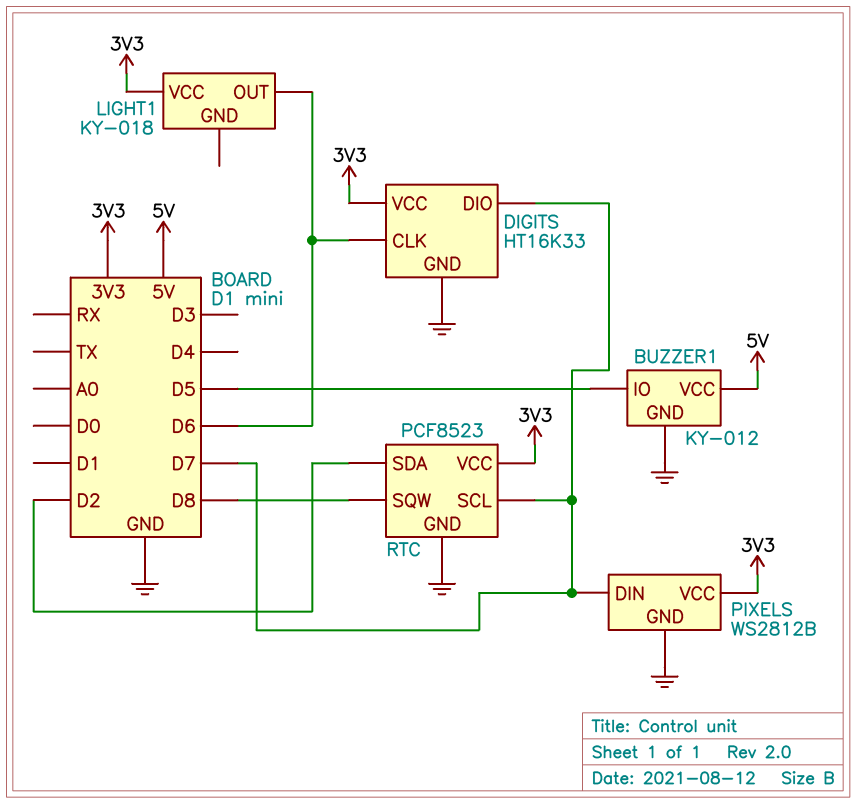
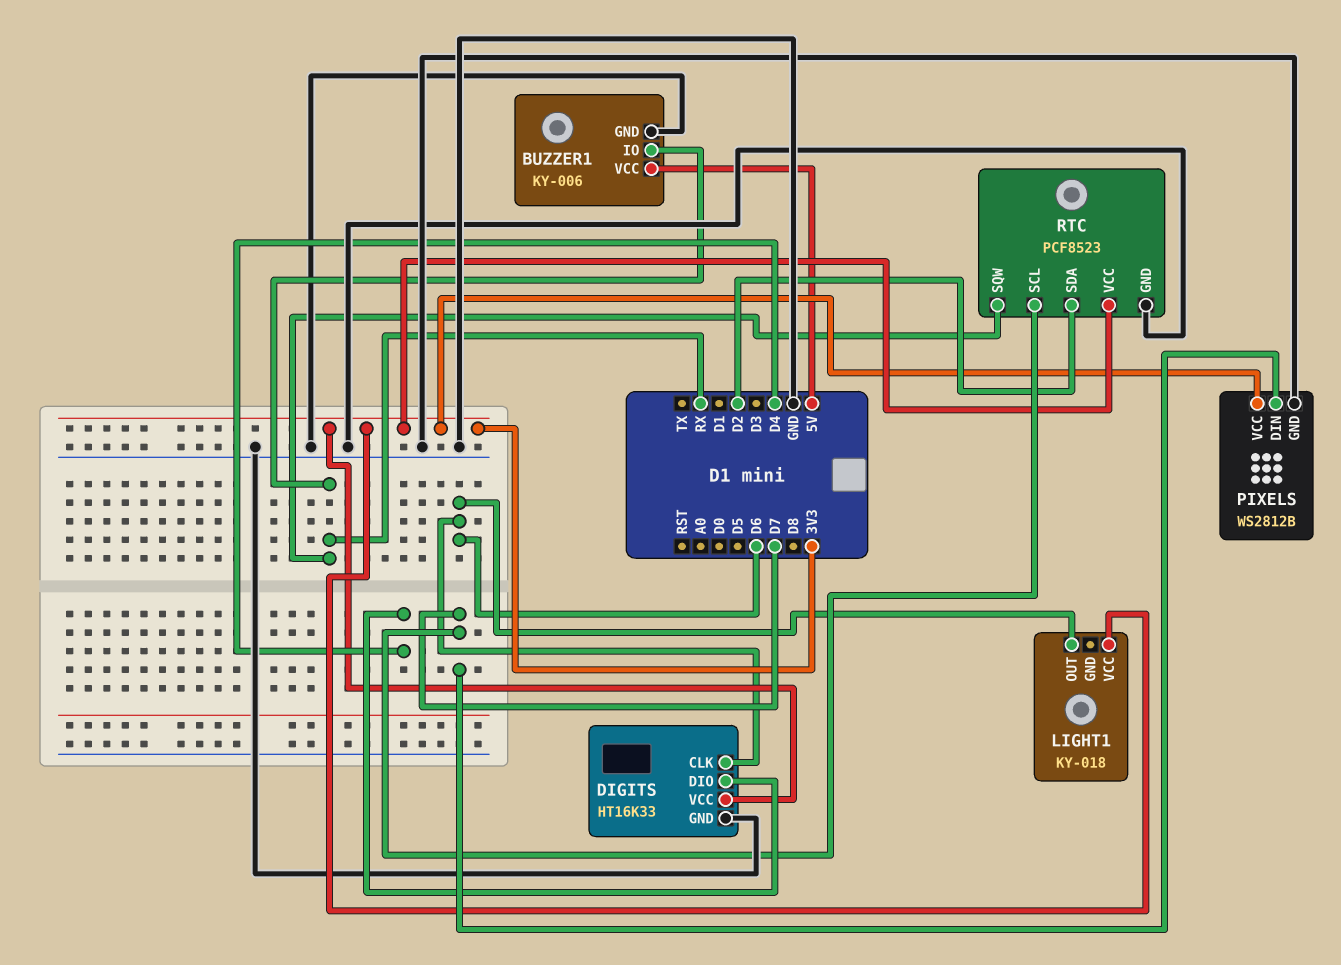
BUZZER1: KY-012 -> KY-006
BUZZER1 pin IO: D5 -> RX
DIGITS pin DIO: D7 -> D4
RTC pin SQW: D8 -> RX

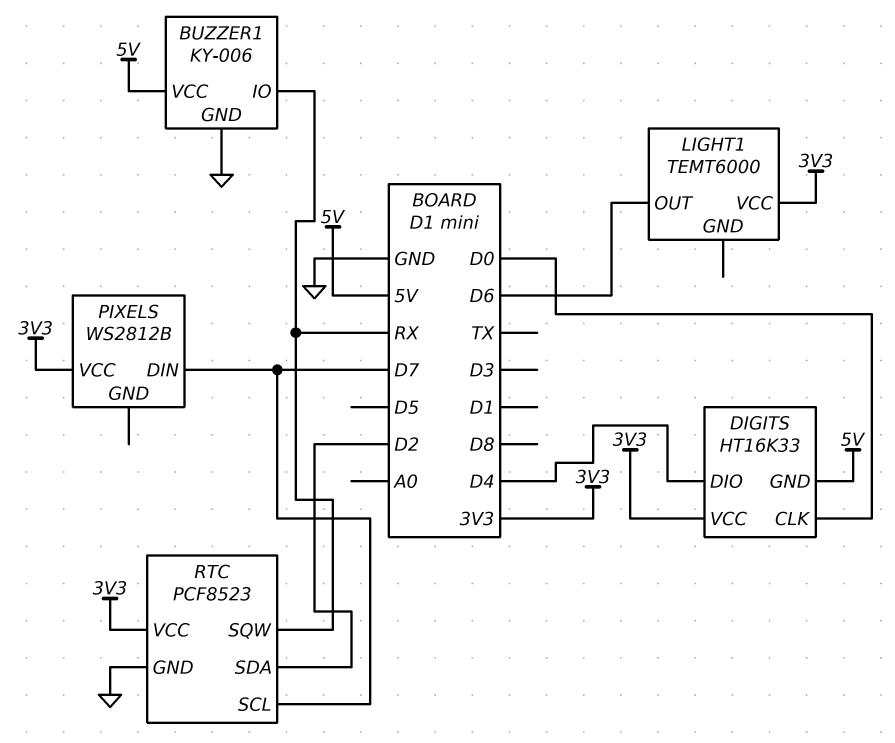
DIGITS pin CLK: D6 -> D0
DIGITS pin GND: GND -> 5V
LIGHT1: KY-018 -> TEMT6000
PIXELS pin GND: GND -> none

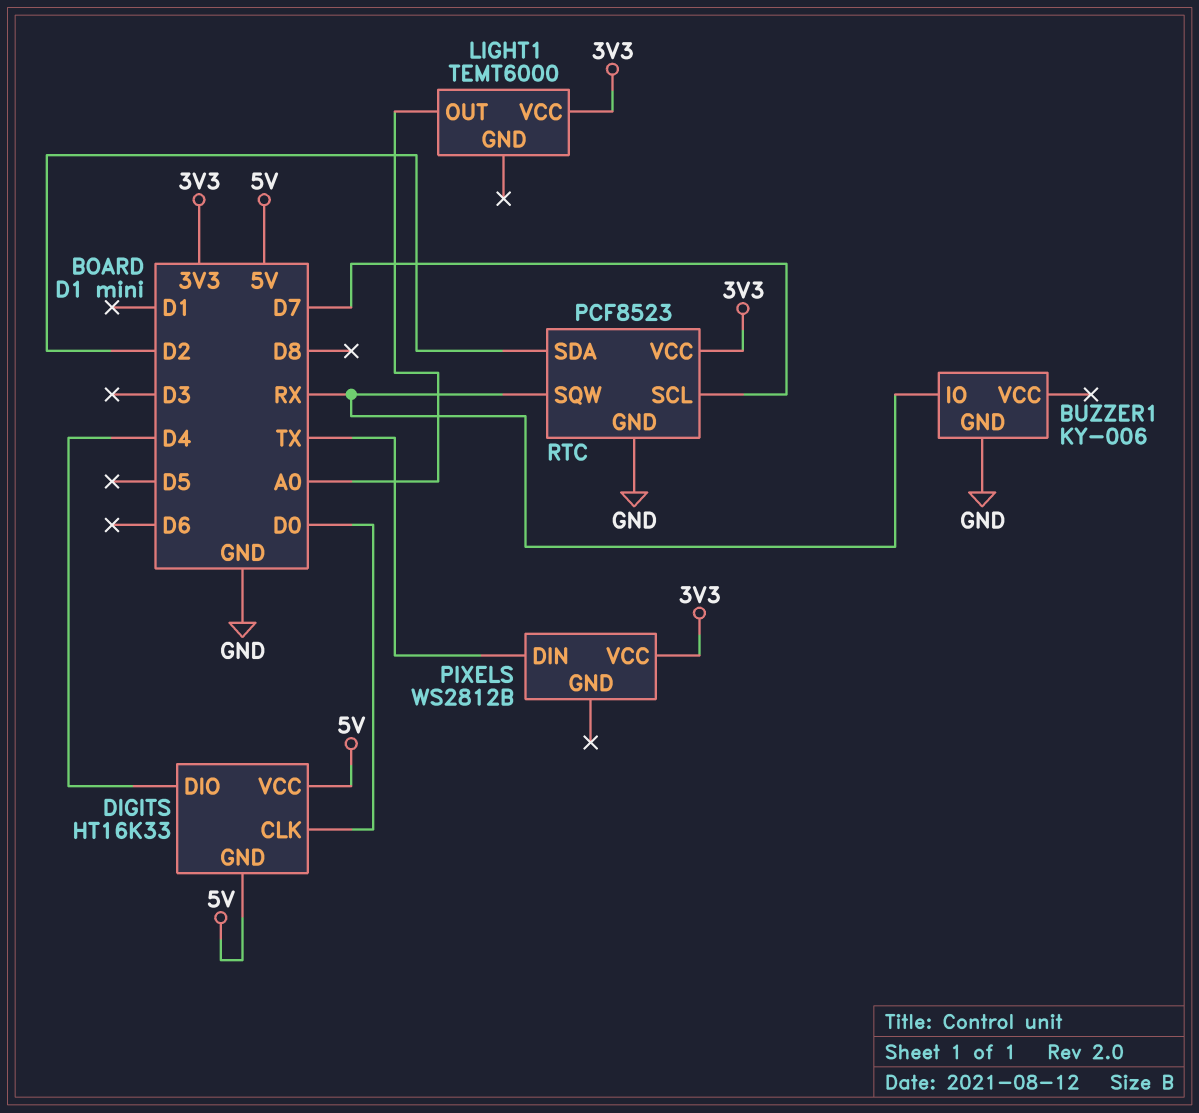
BUZZER1 pin VCC: 5V -> none
DIGITS pin VCC: 3V3 -> 5V
LIGHT1 pin OUT: D6 -> A0
PIXELS pin DIN: D7 -> TX

